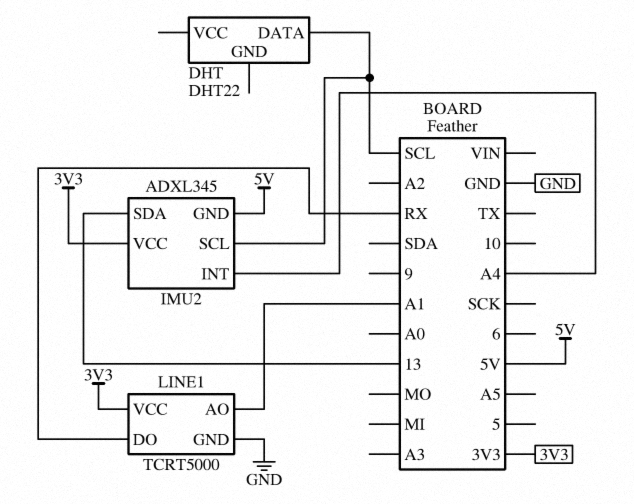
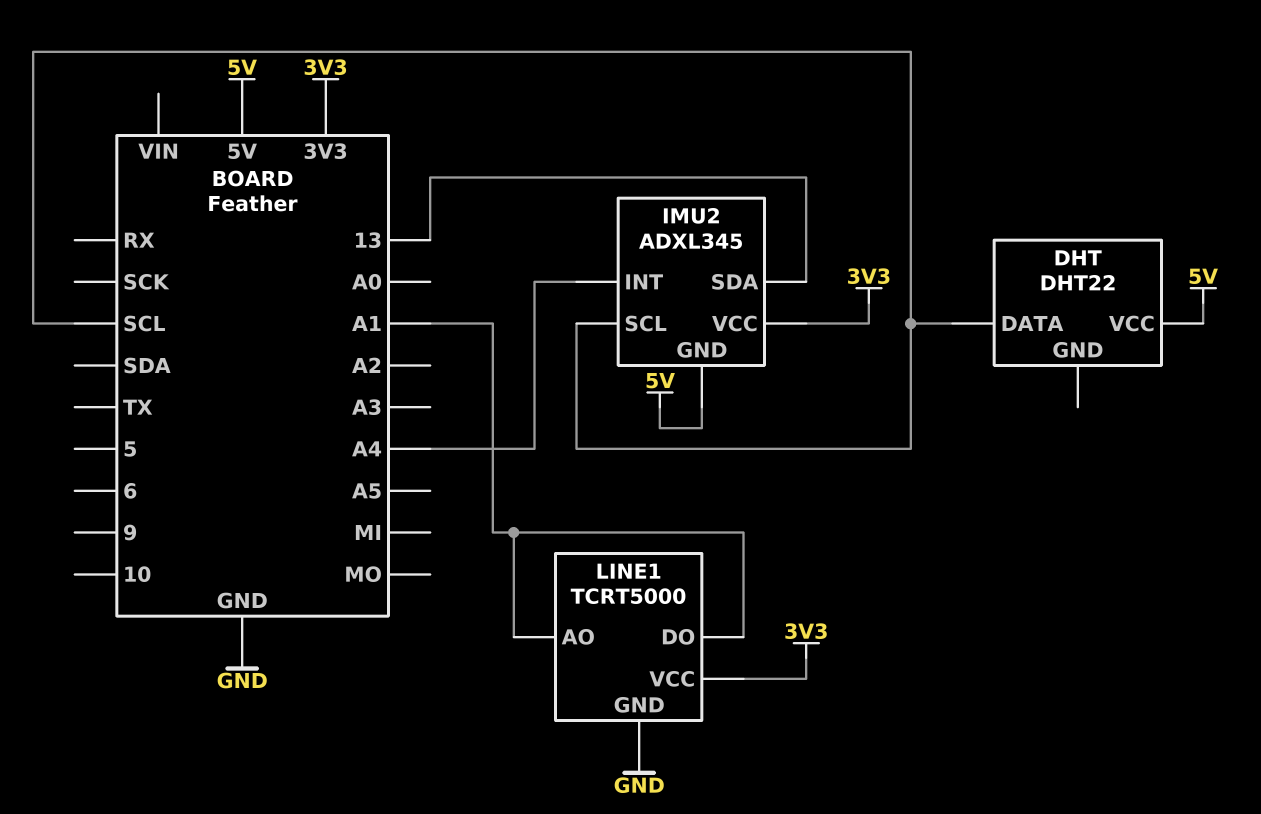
DHT pin VCC: none -> 5V
LINE1 pin DO: RX -> A1

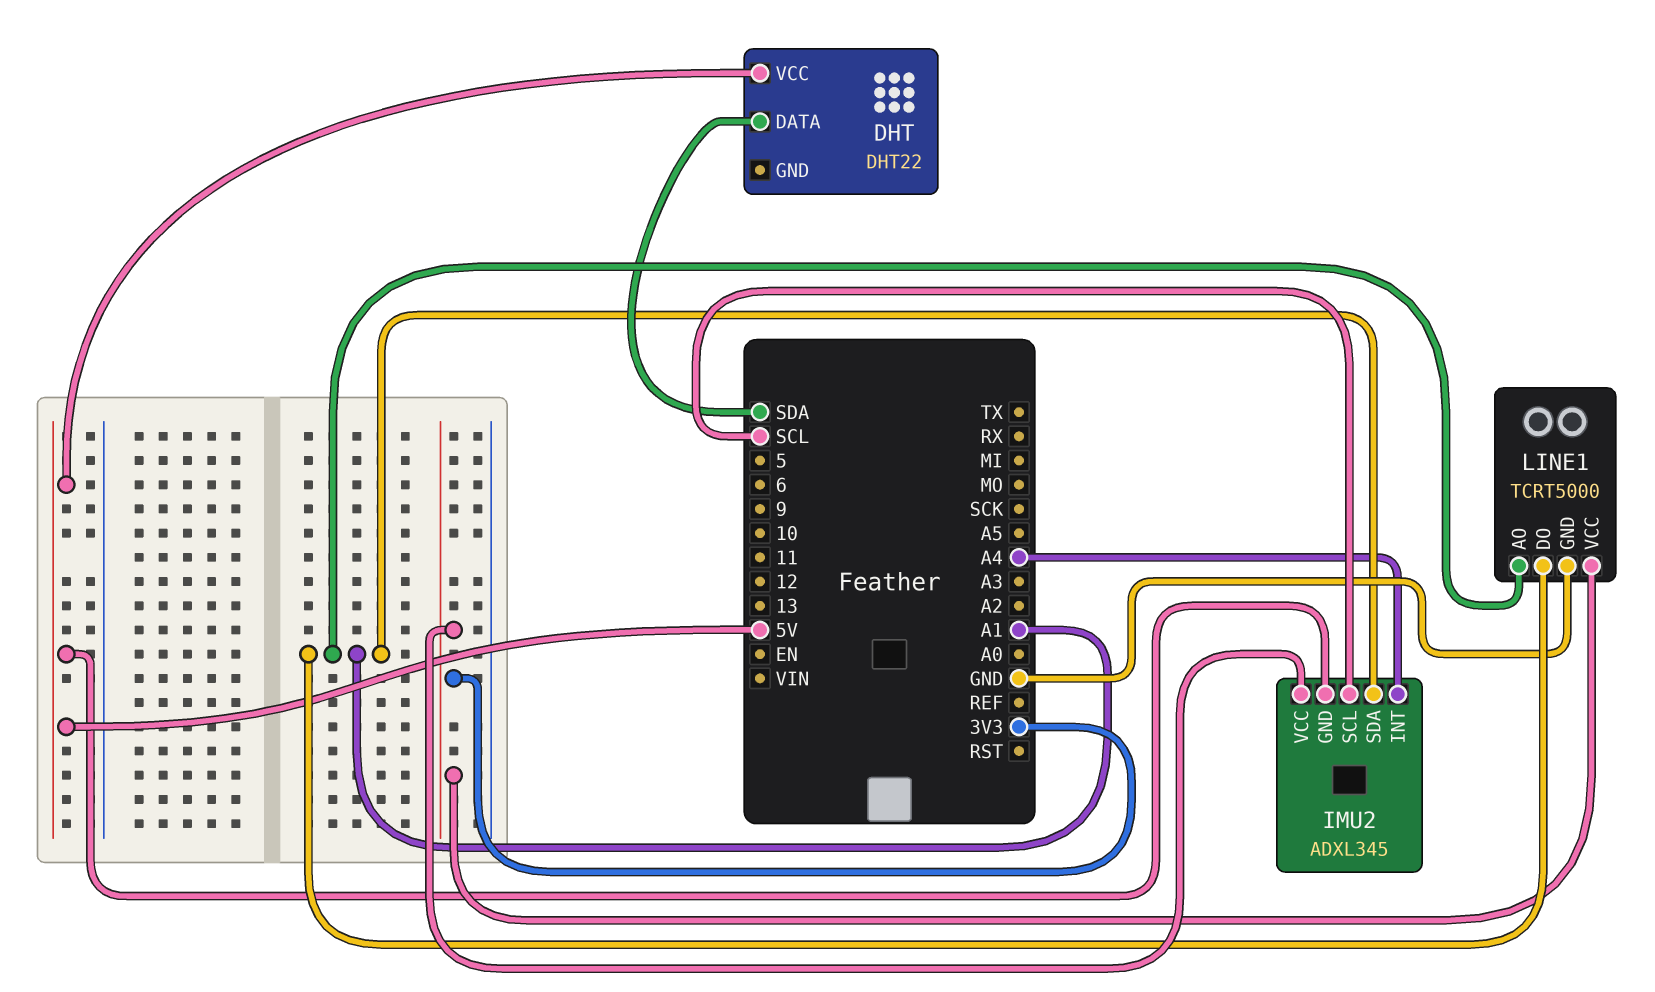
DHT pin DATA: SCL -> SDA
IMU2 pin SDA: 13 -> A1

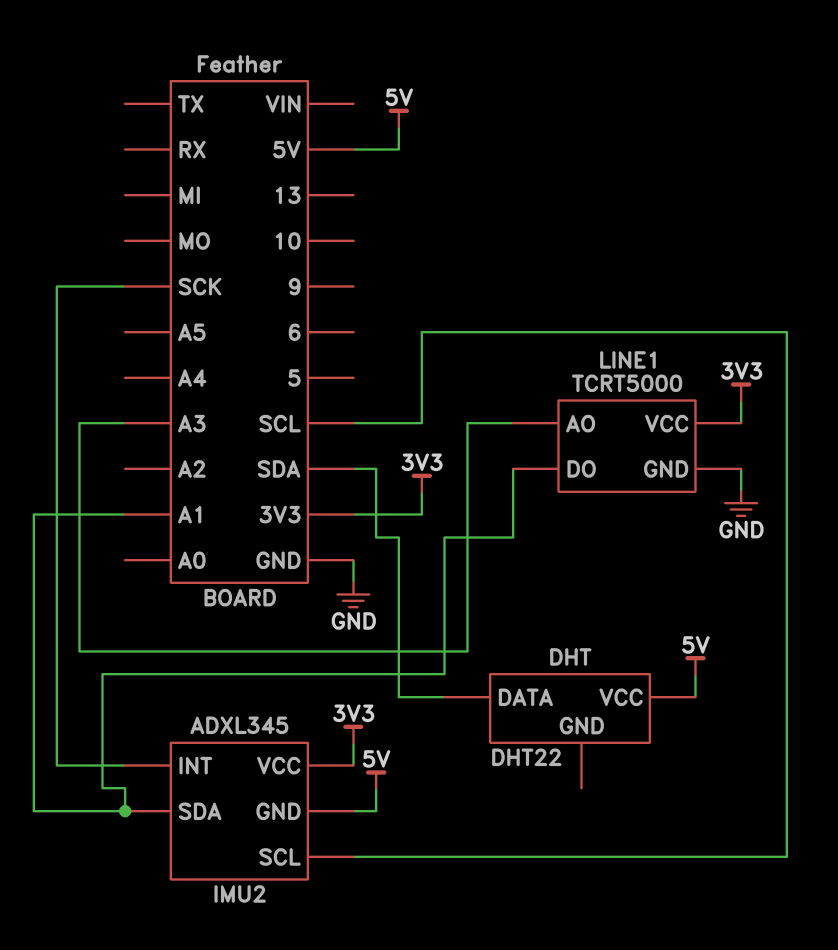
IMU2 pin INT: A4 -> SCK
LINE1 pin AO: A1 -> A3

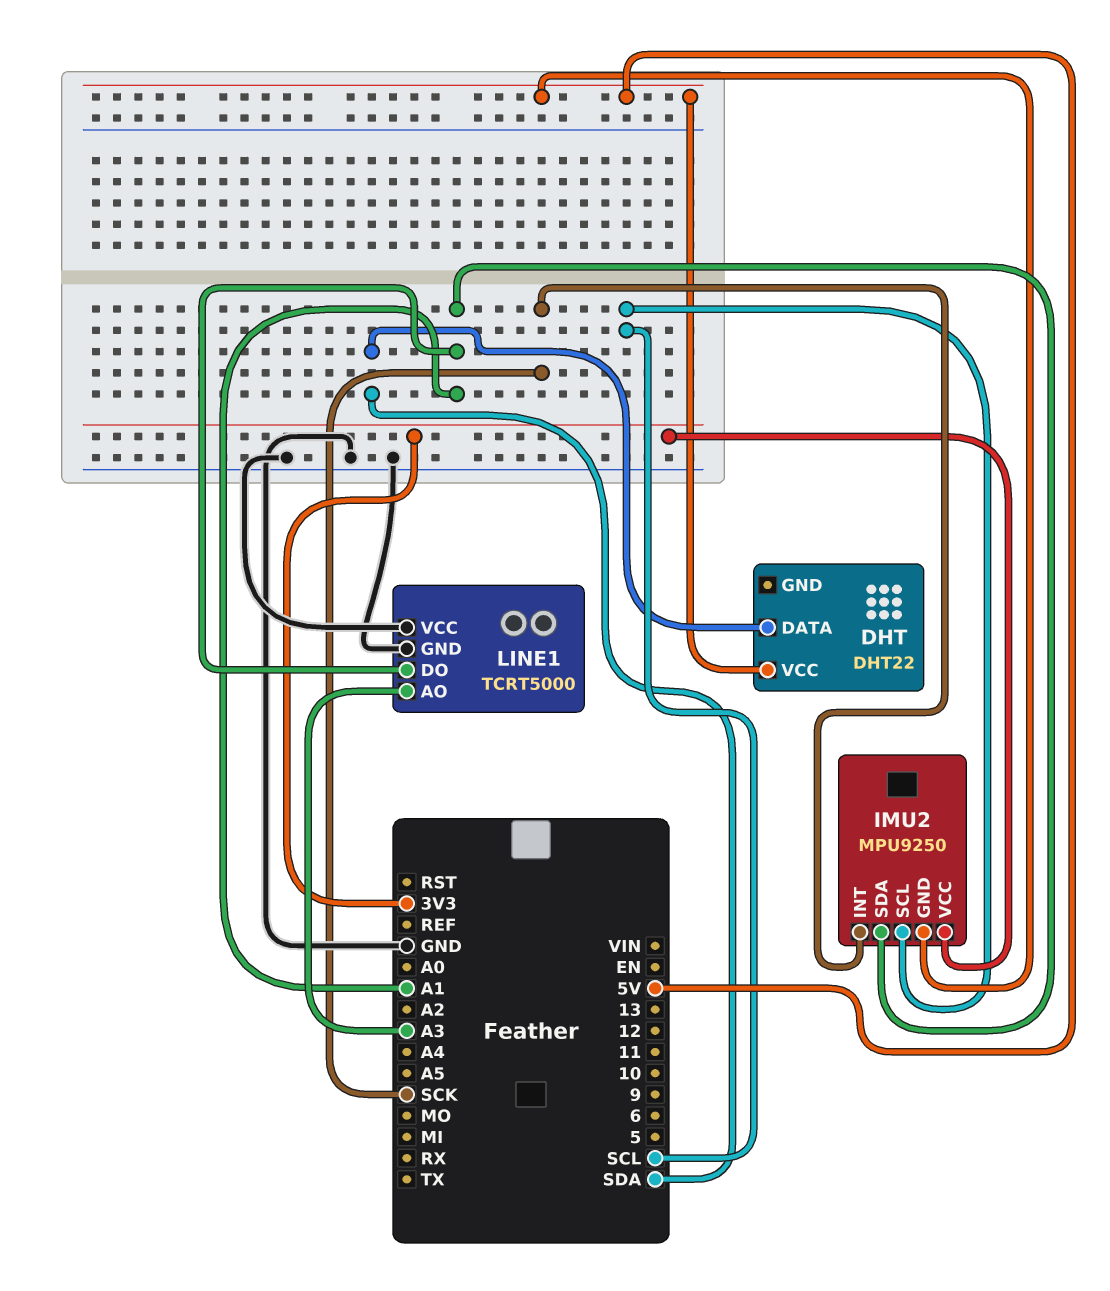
IMU2: ADXL345 -> MPU9250
LINE1 pin VCC: 3V3 -> GND

